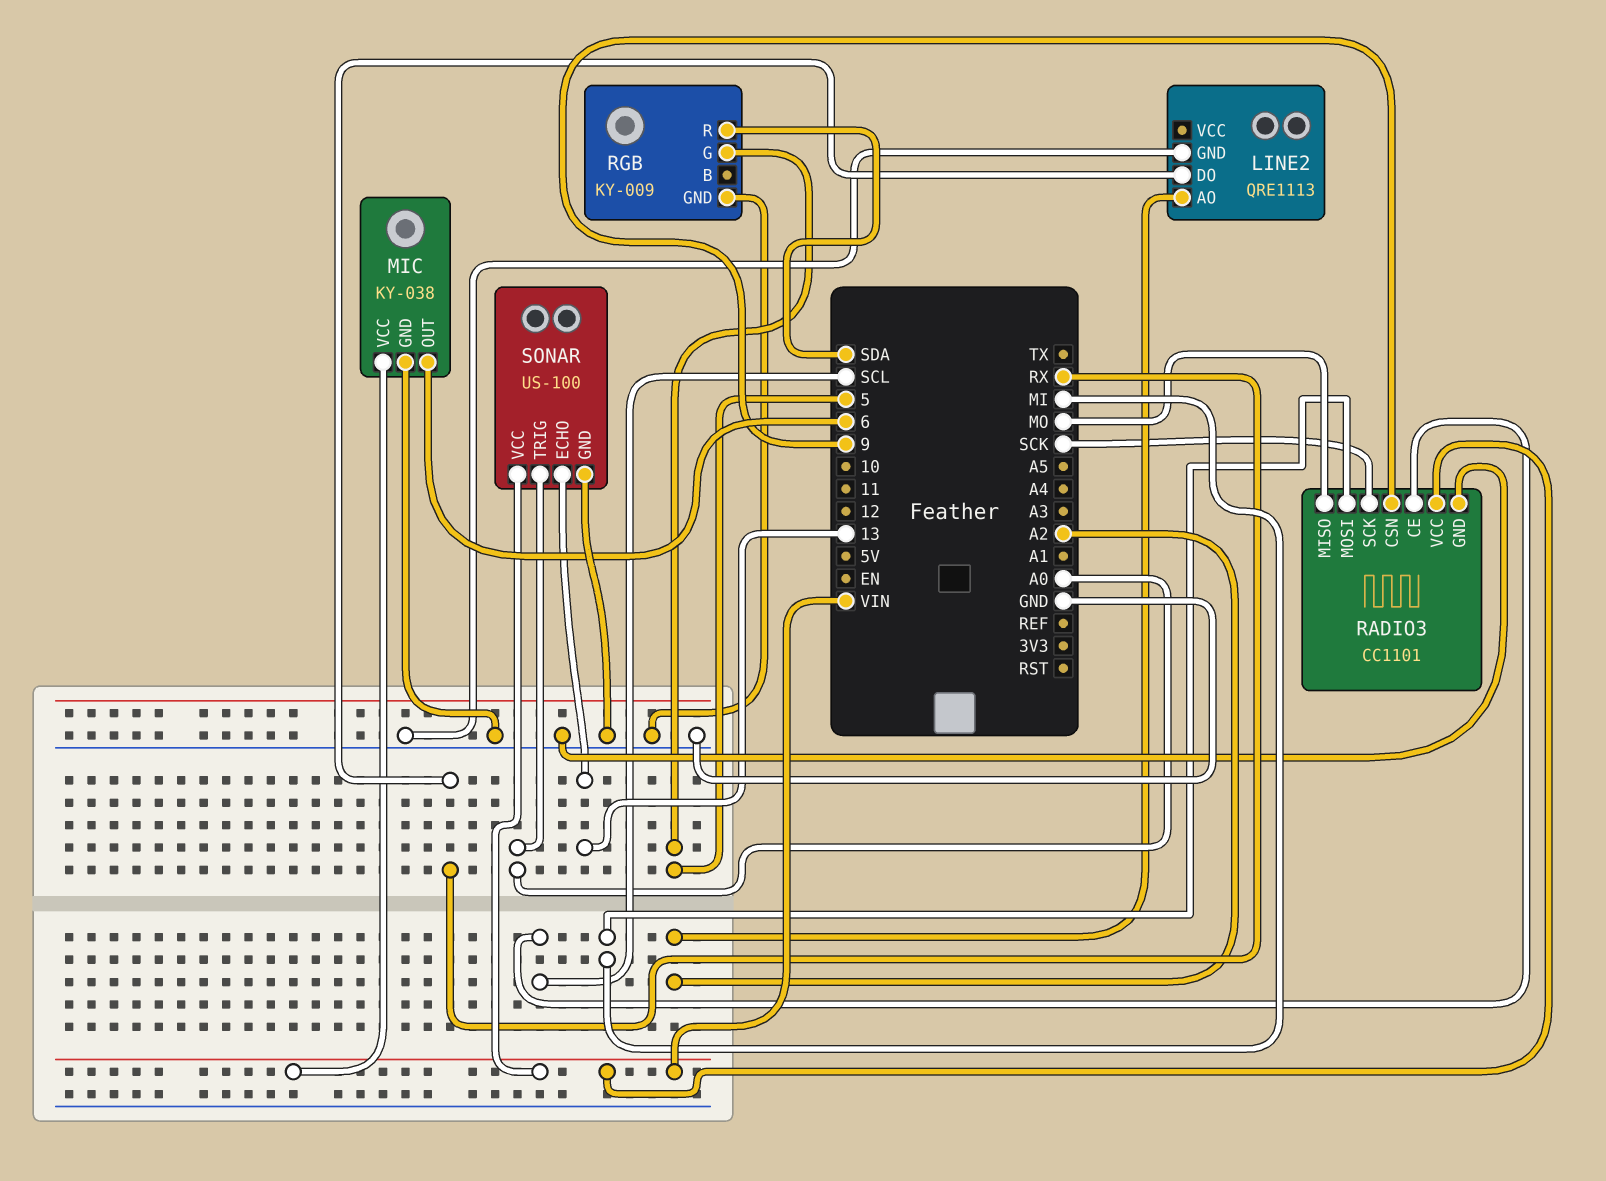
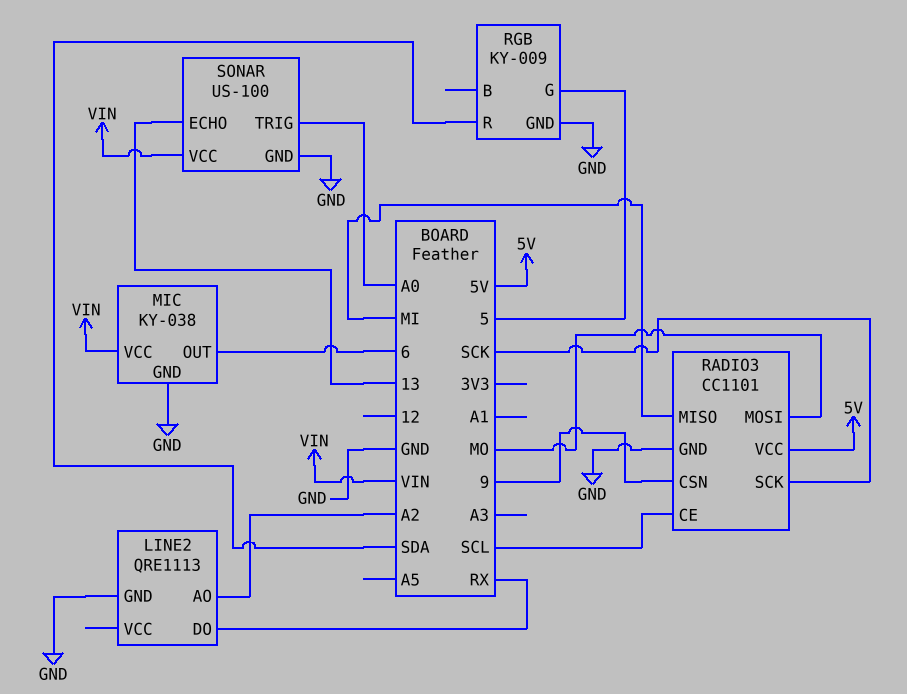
RADIO3 pin MISO: MO -> MI
RADIO3 pin MOSI: MI -> MO
RADIO3 pin VCC: VIN -> 5V

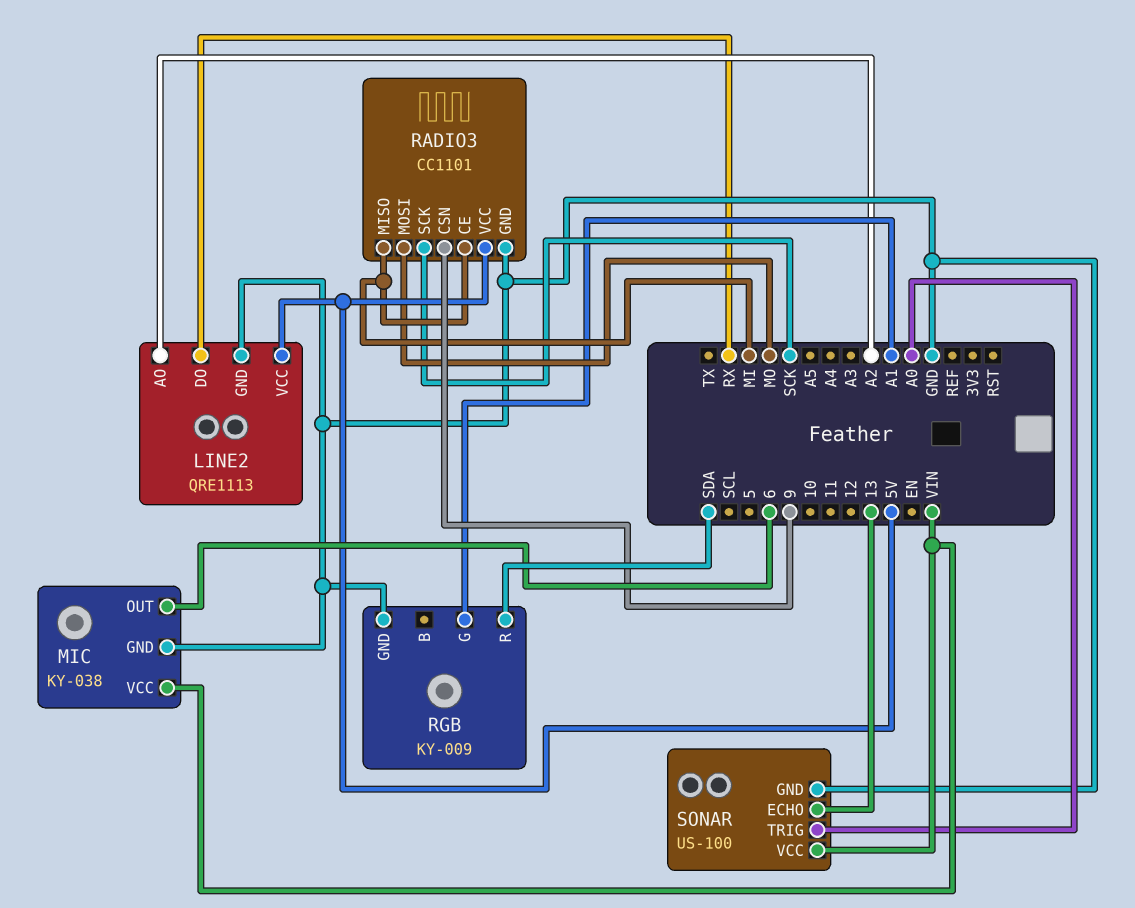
LINE2 pin VCC: none -> 5V
RADIO3 pin CE: SCL -> MI
RGB pin G: 5 -> A1

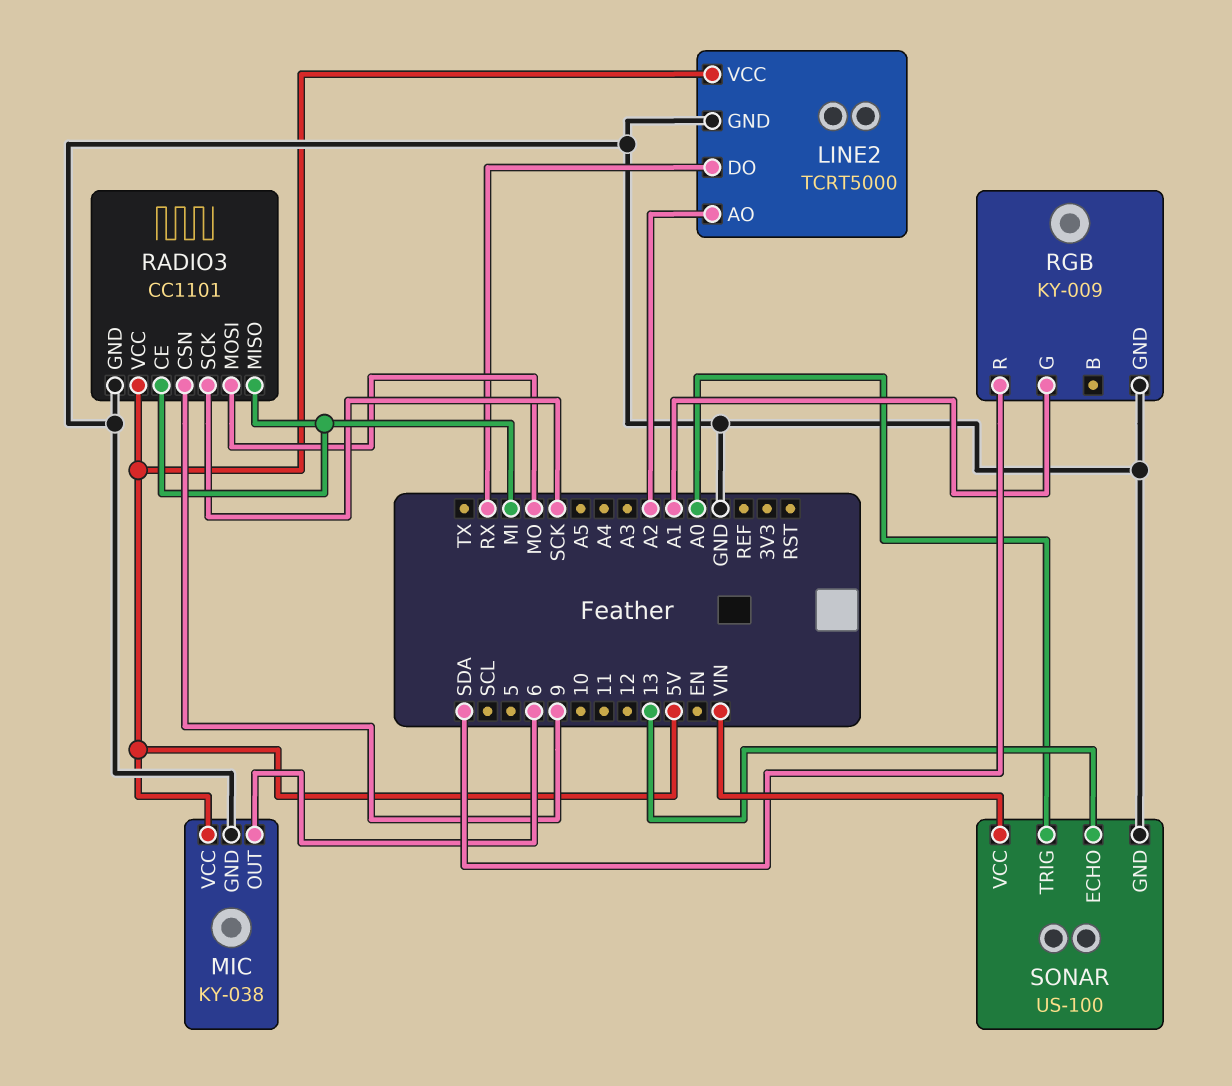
LINE2: QRE1113 -> TCRT5000
MIC pin VCC: VIN -> 5V

